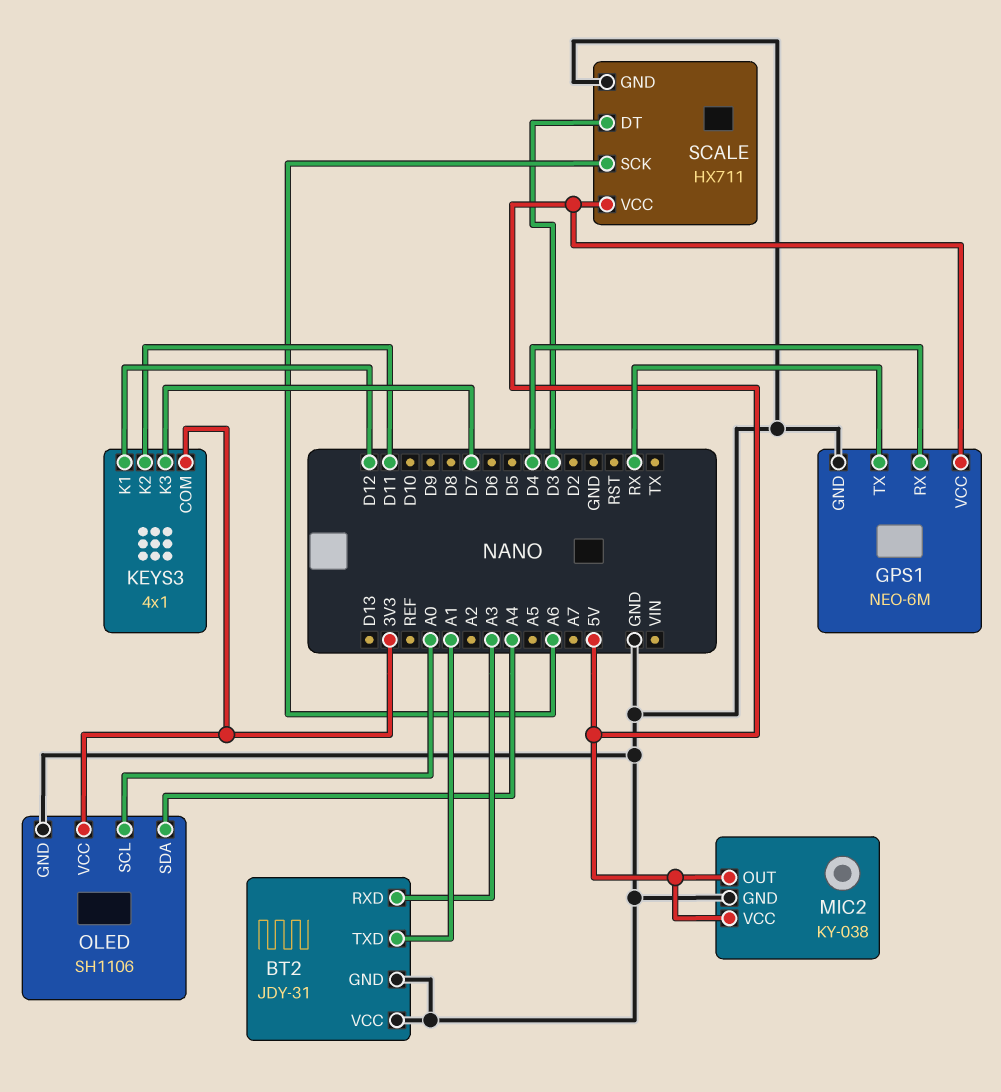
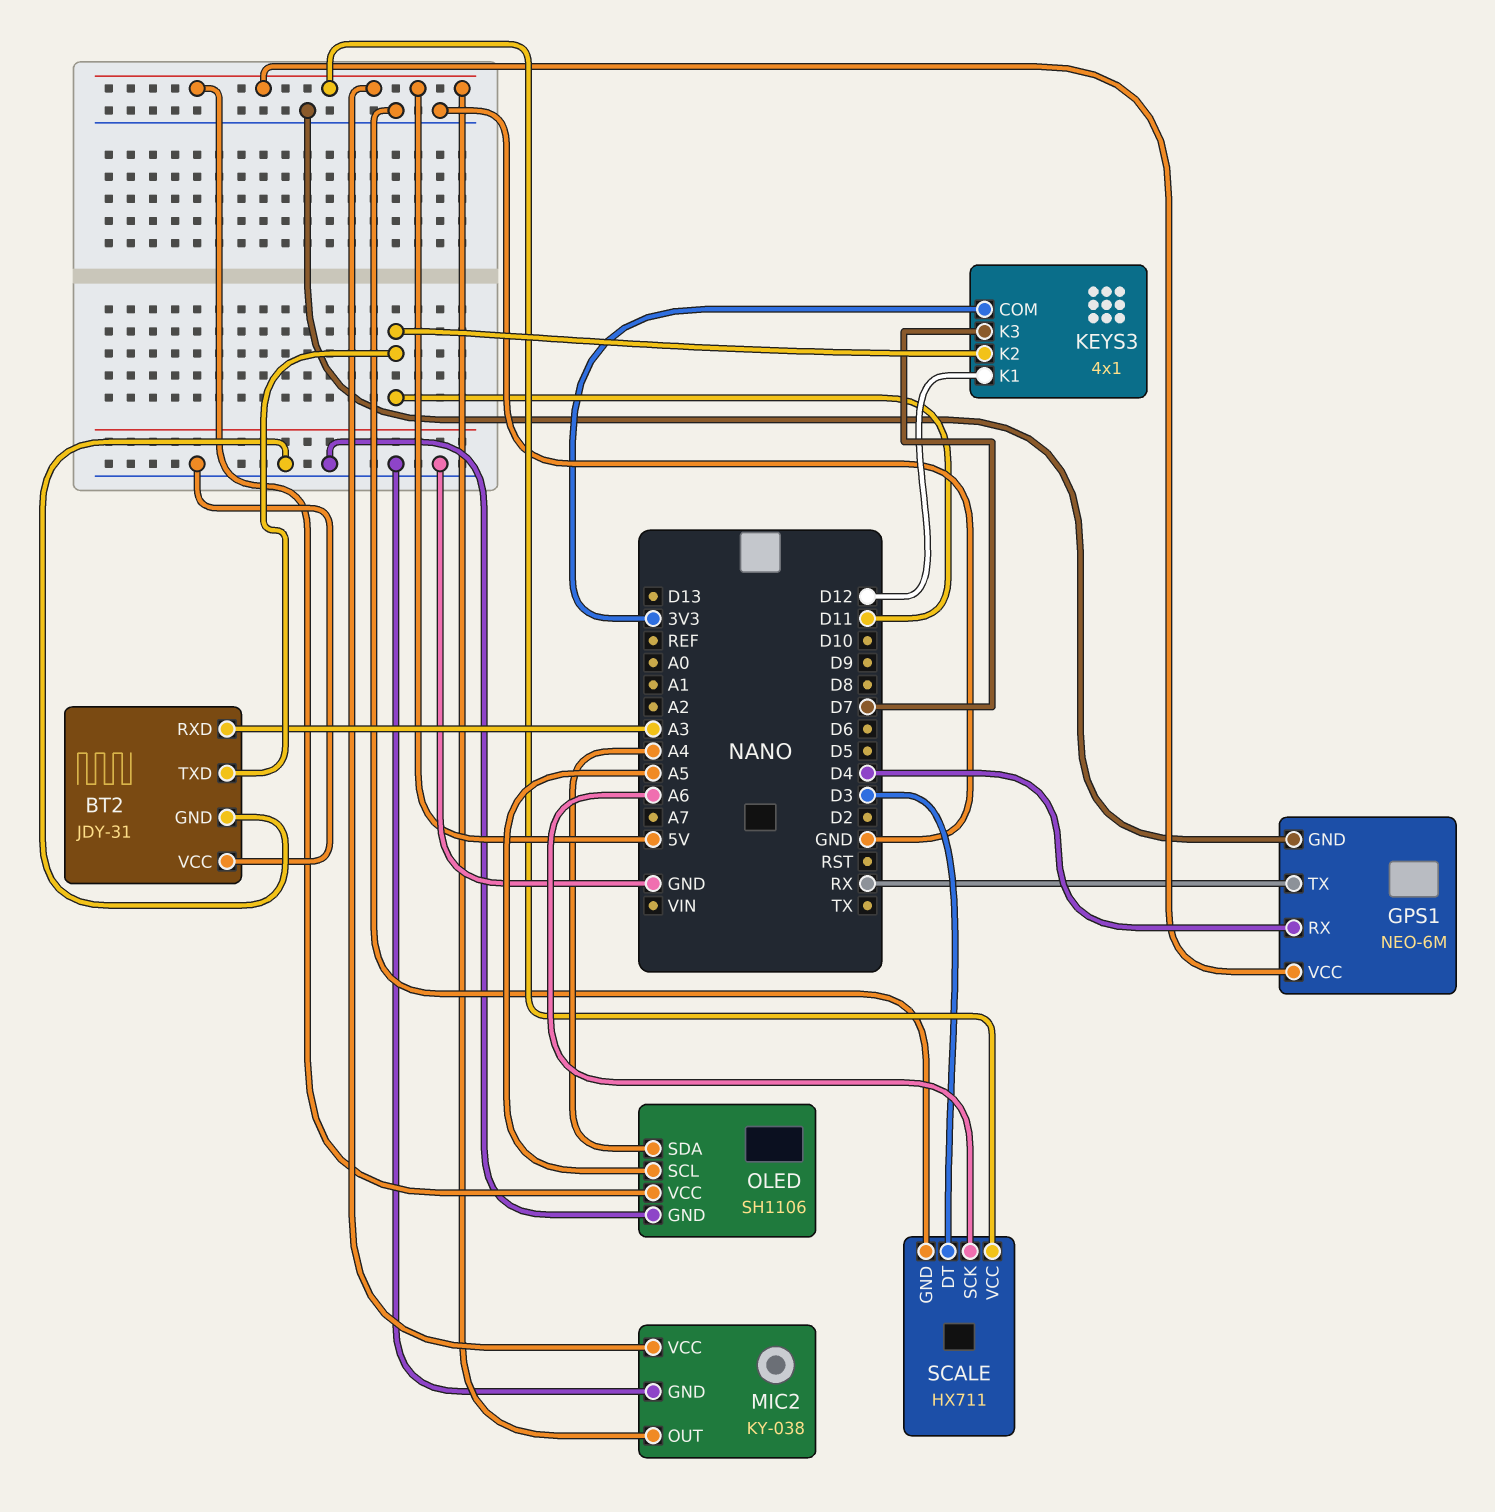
BT2 pin TXD: A1 -> D11
OLED pin SCL: A0 -> A5
OLED pin VCC: 3V3 -> 5V

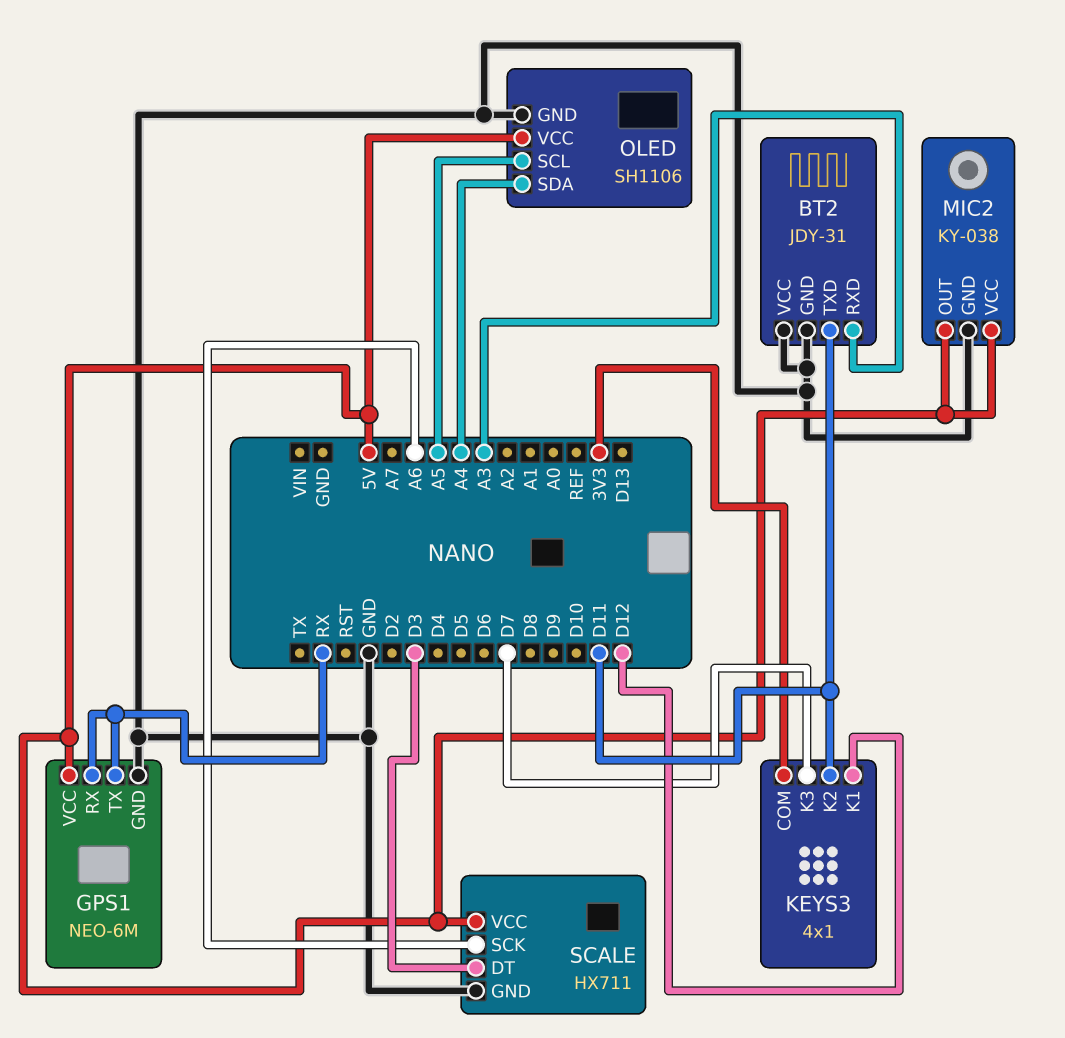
GPS1 pin RX: D4 -> RX

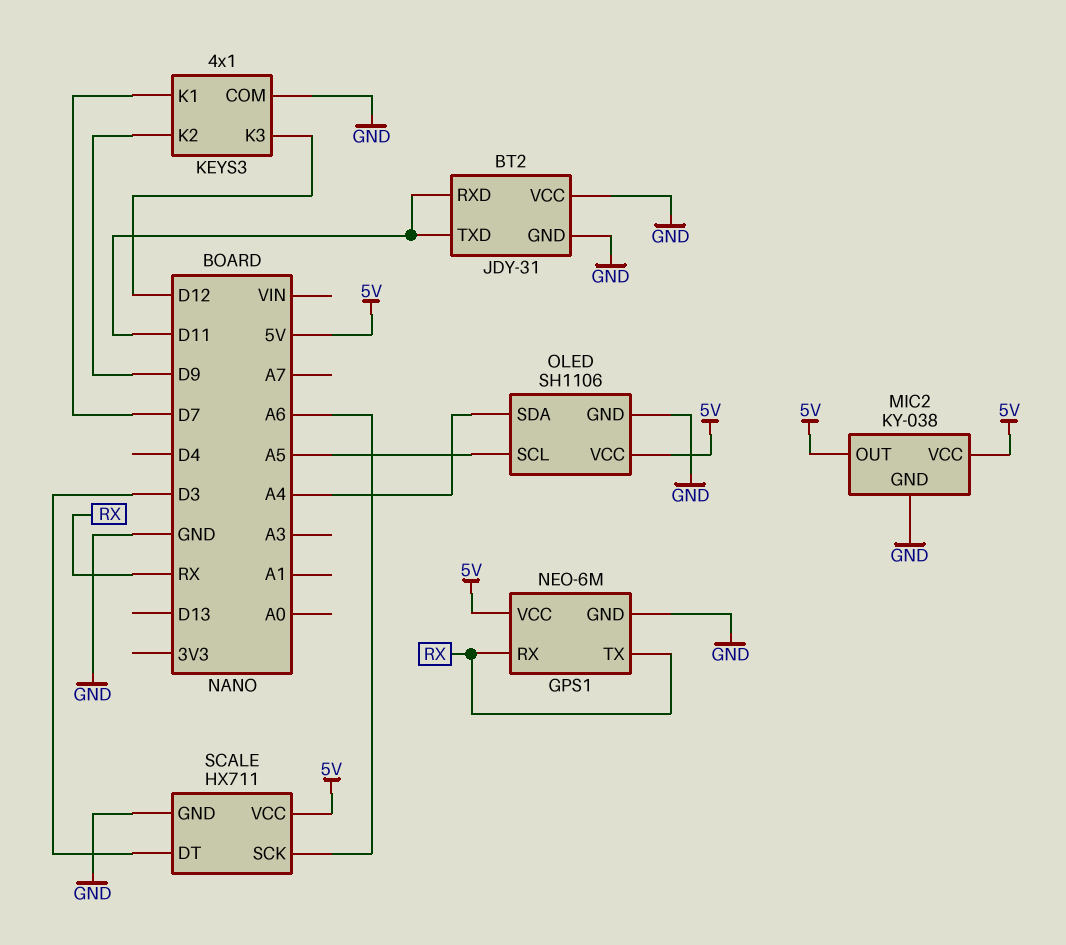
BT2 pin RXD: A3 -> D11
KEYS3 pin COM: 3V3 -> GND
KEYS3 pin K1: D12 -> D7
KEYS3 pin K2: D11 -> D9
KEYS3 pin K3: D7 -> D12

